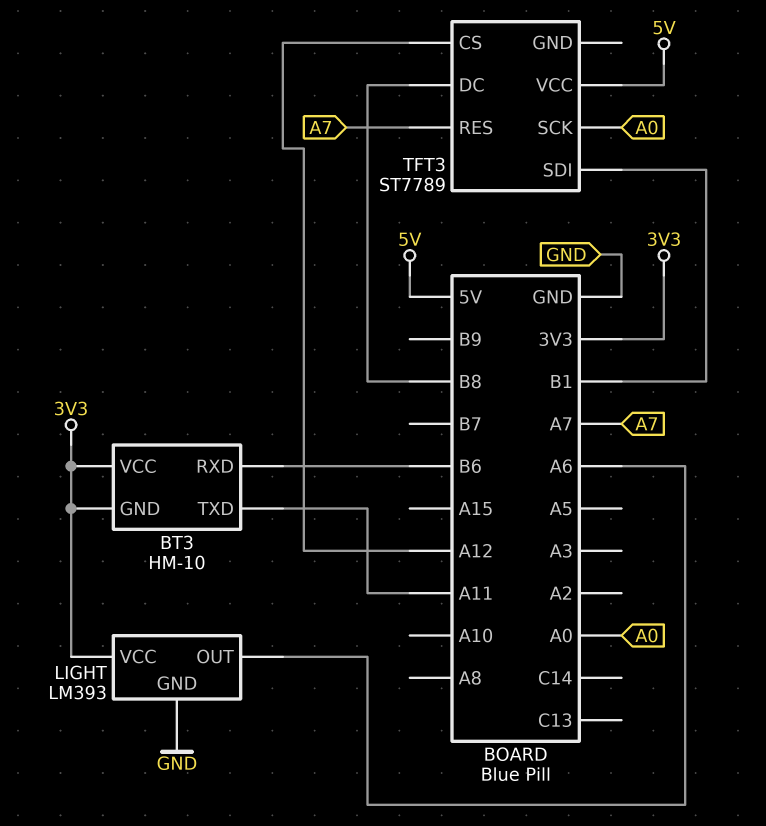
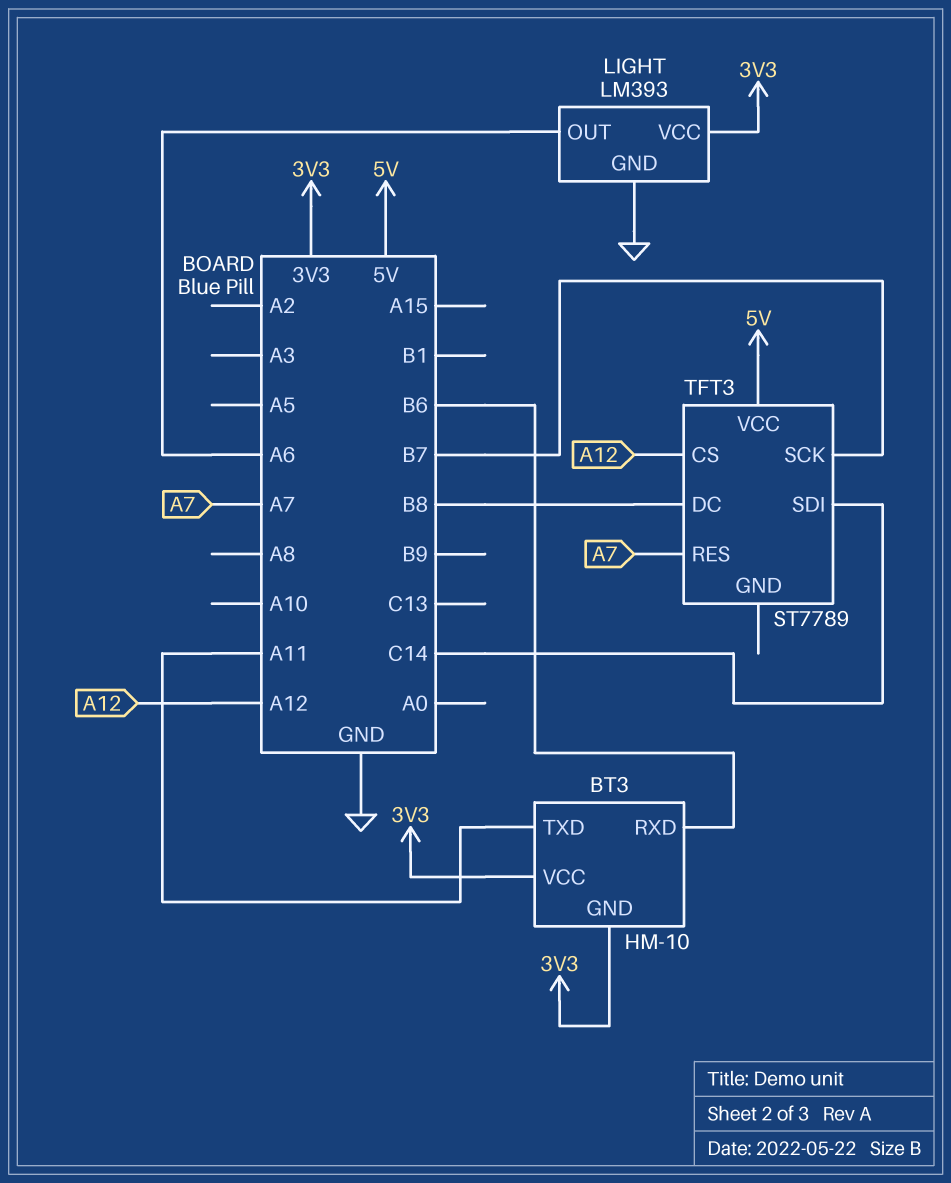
TFT3 pin SCK: A0 -> B7
TFT3 pin SDI: B1 -> C14

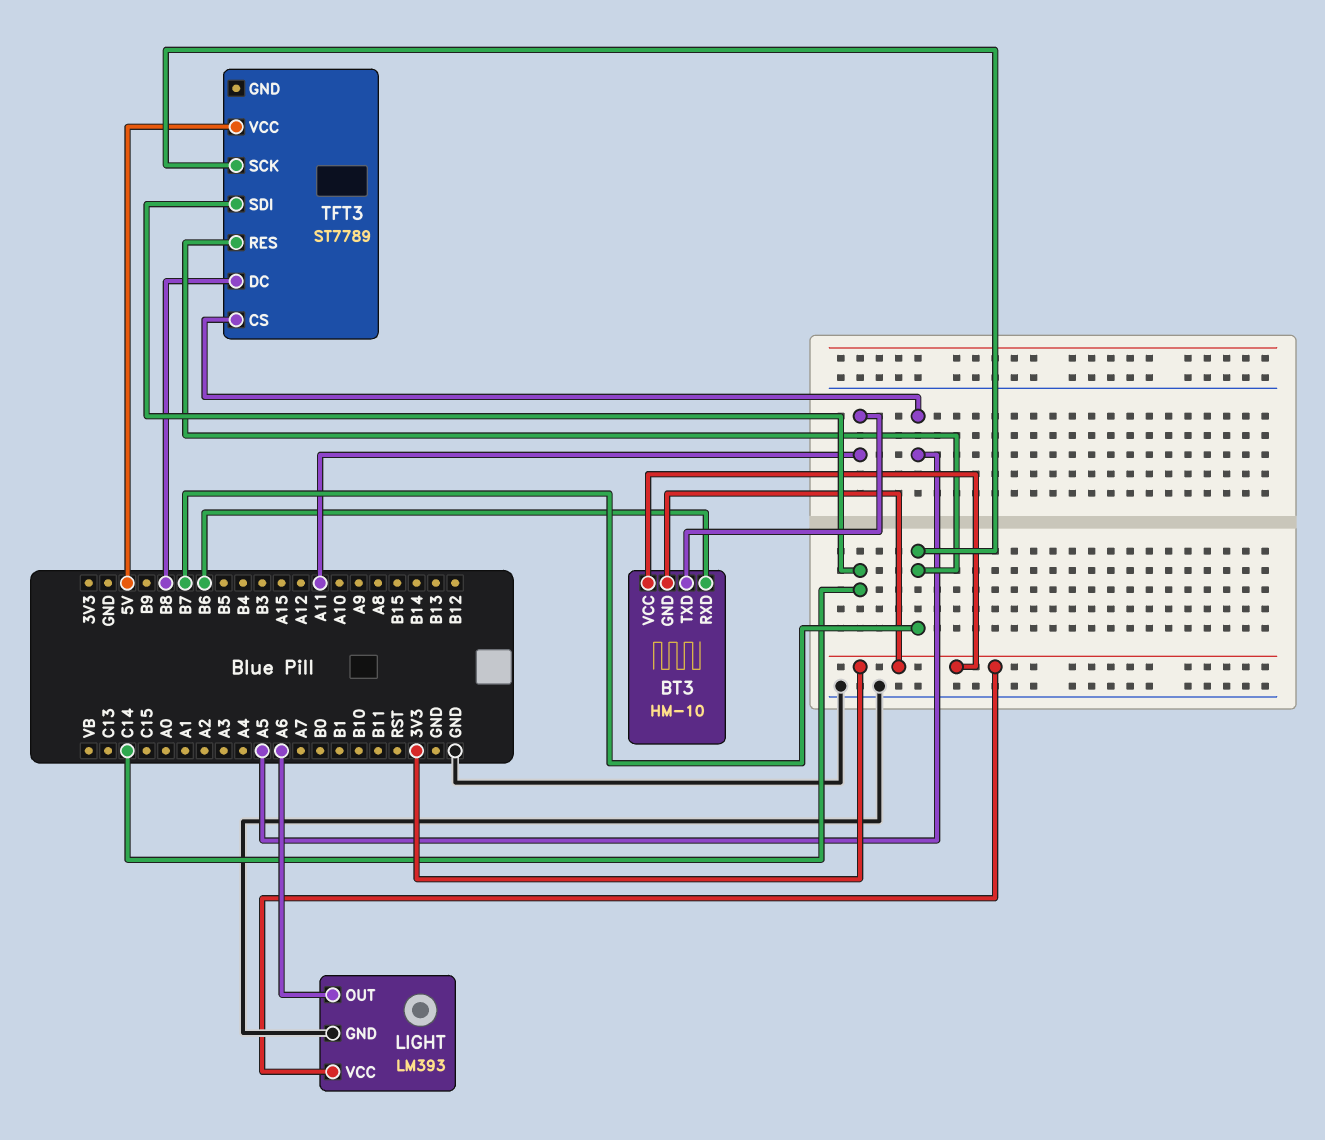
TFT3 pin CS: A12 -> A5
TFT3 pin RES: A7 -> B7

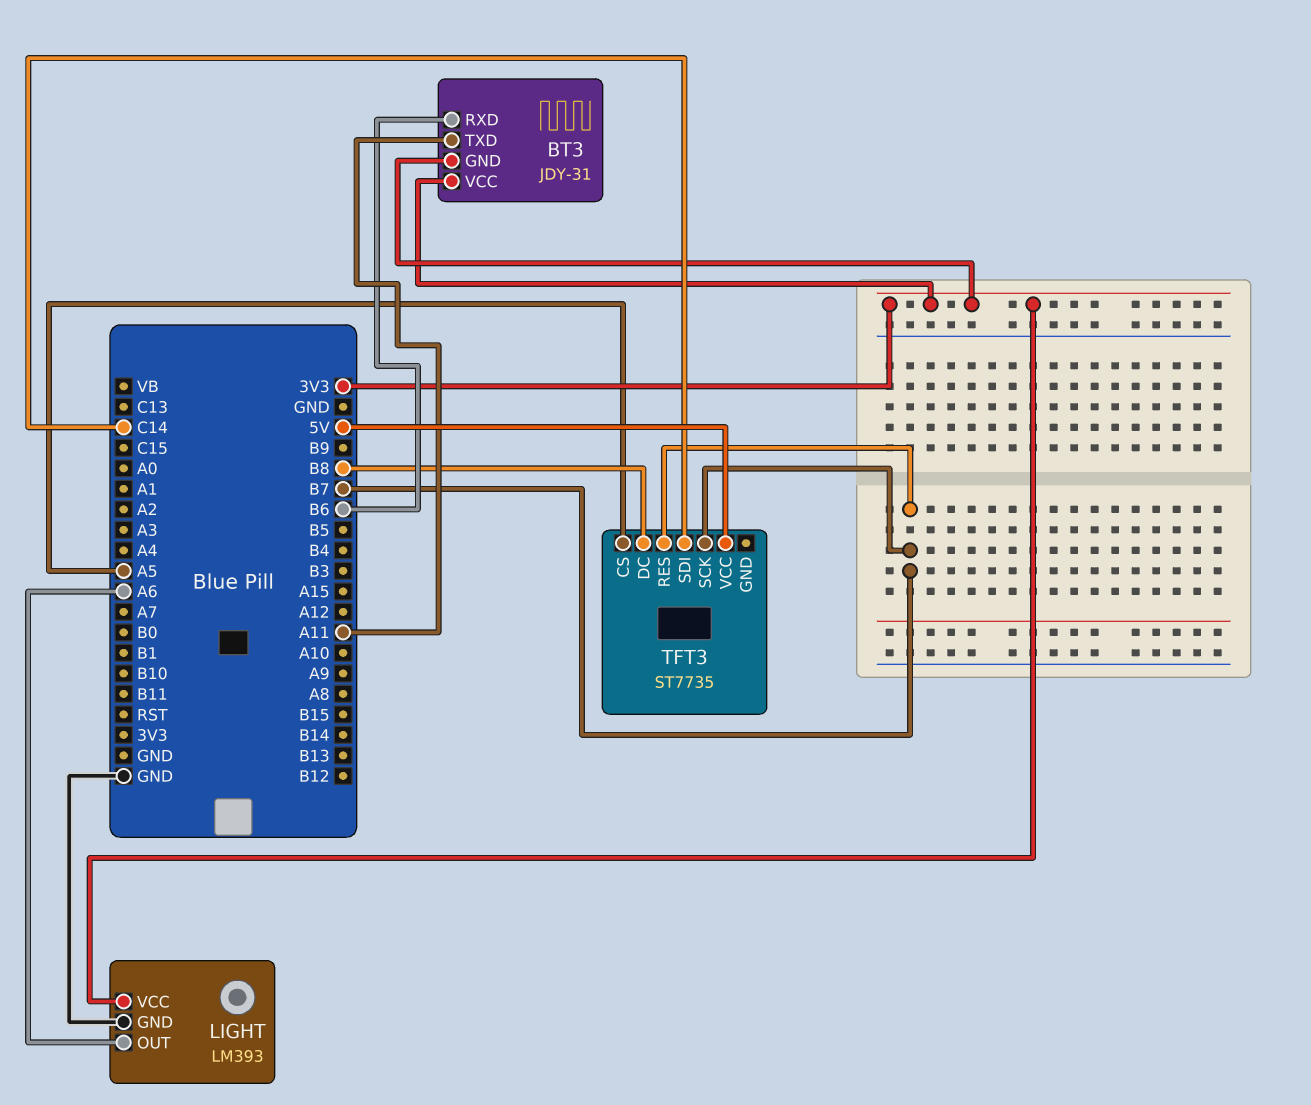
BT3: HM-10 -> JDY-31
TFT3: ST7789 -> ST7735

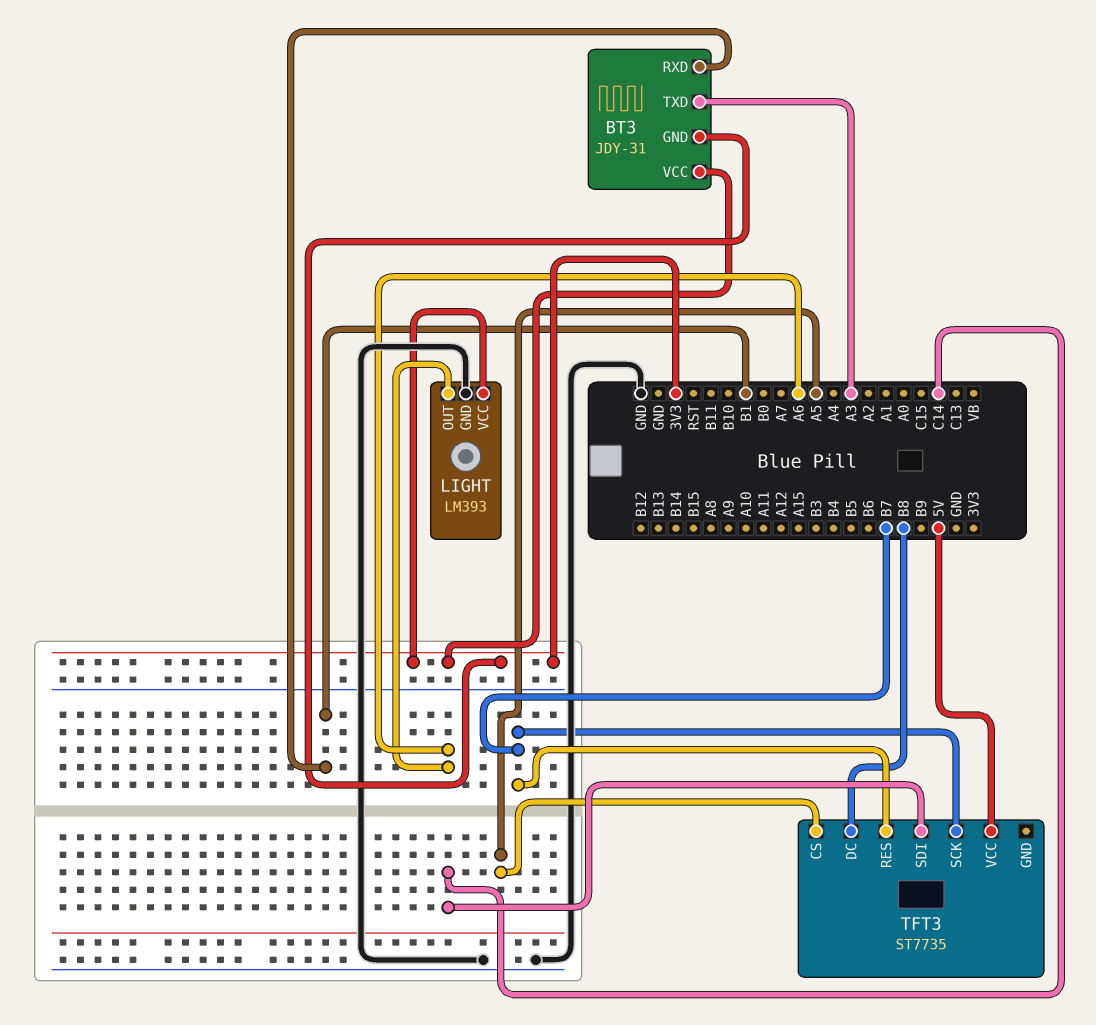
BT3 pin RXD: B6 -> B1
BT3 pin TXD: A11 -> A3

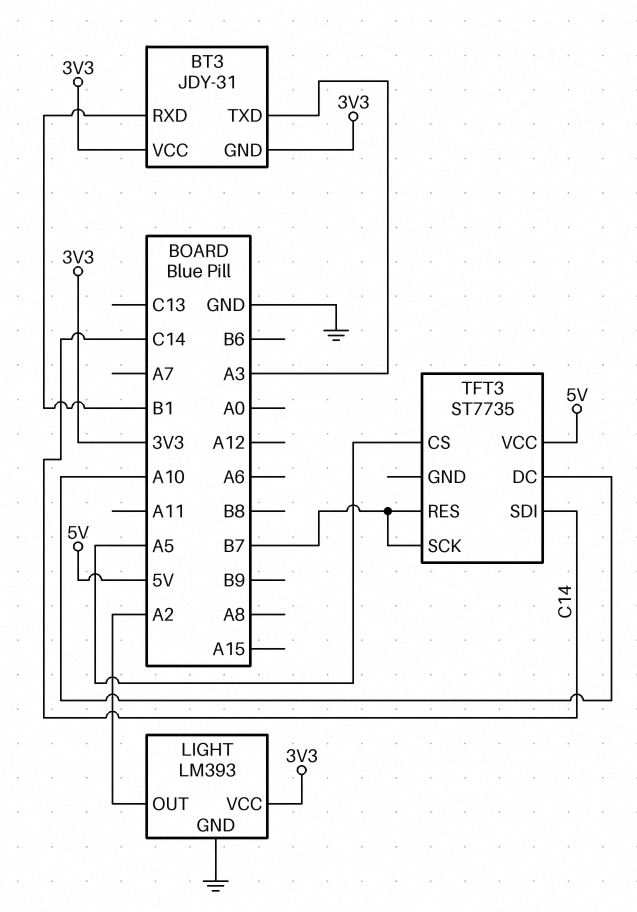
LIGHT pin OUT: A6 -> A2
TFT3 pin DC: B8 -> A10

